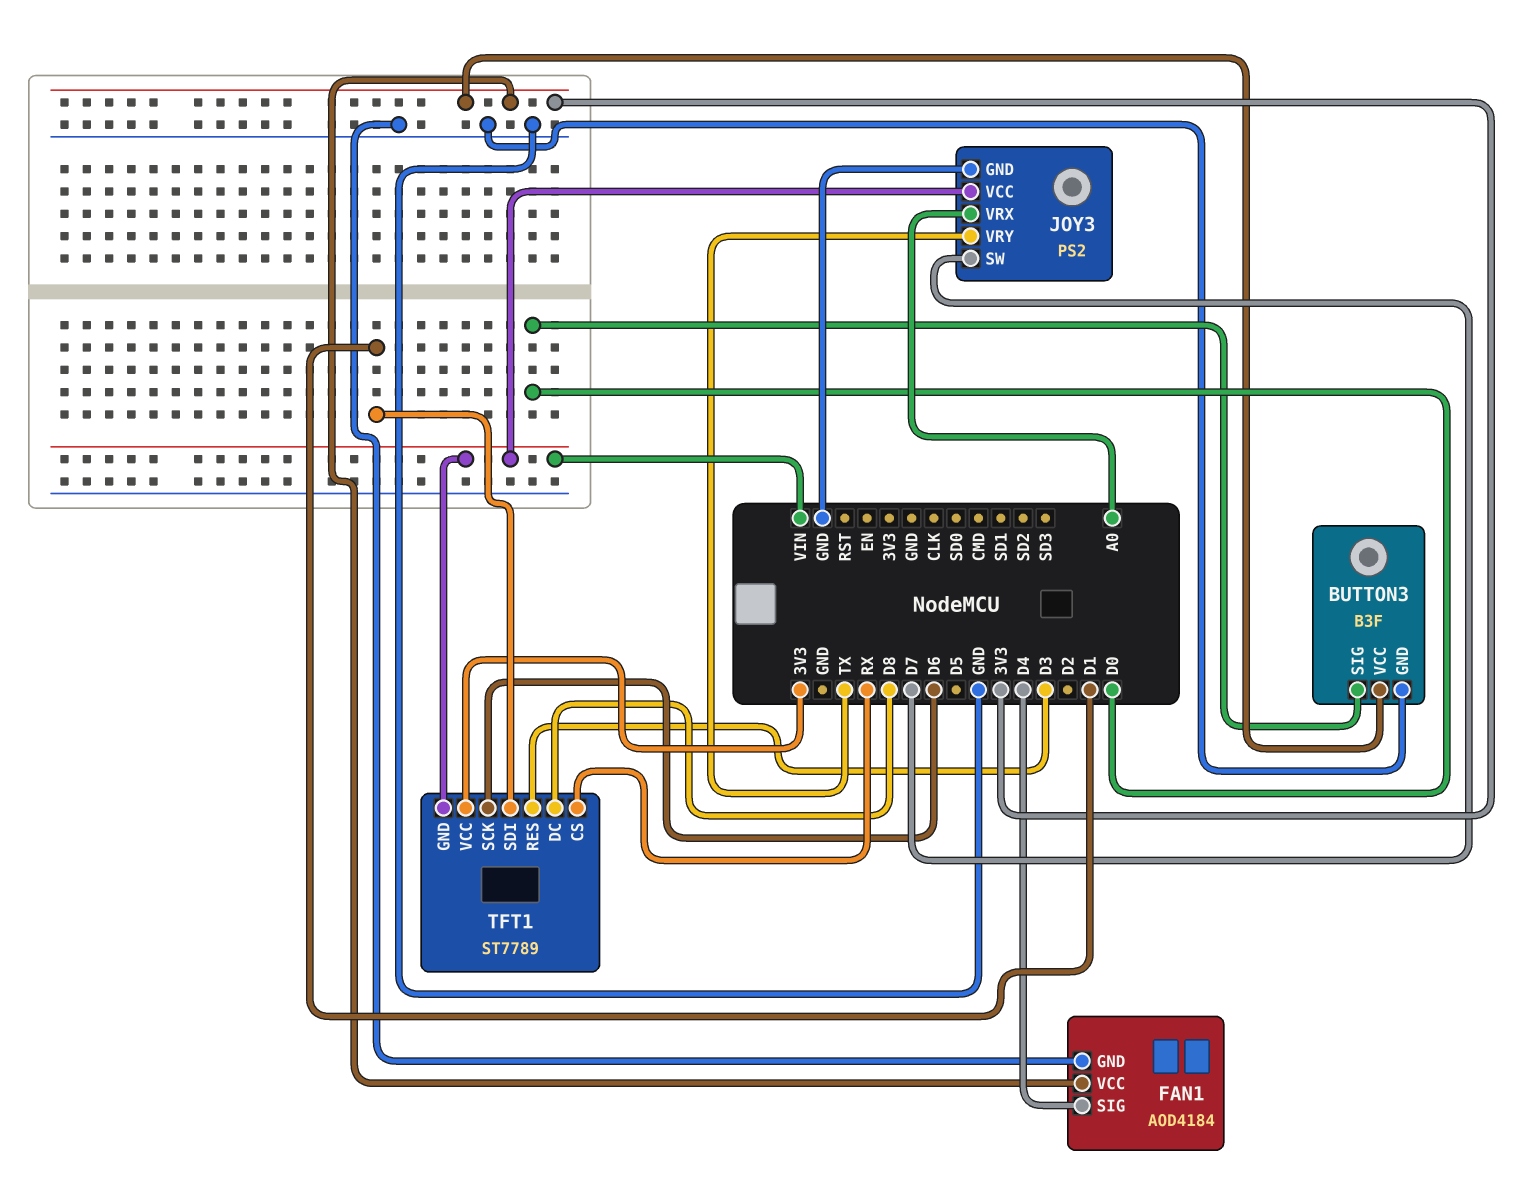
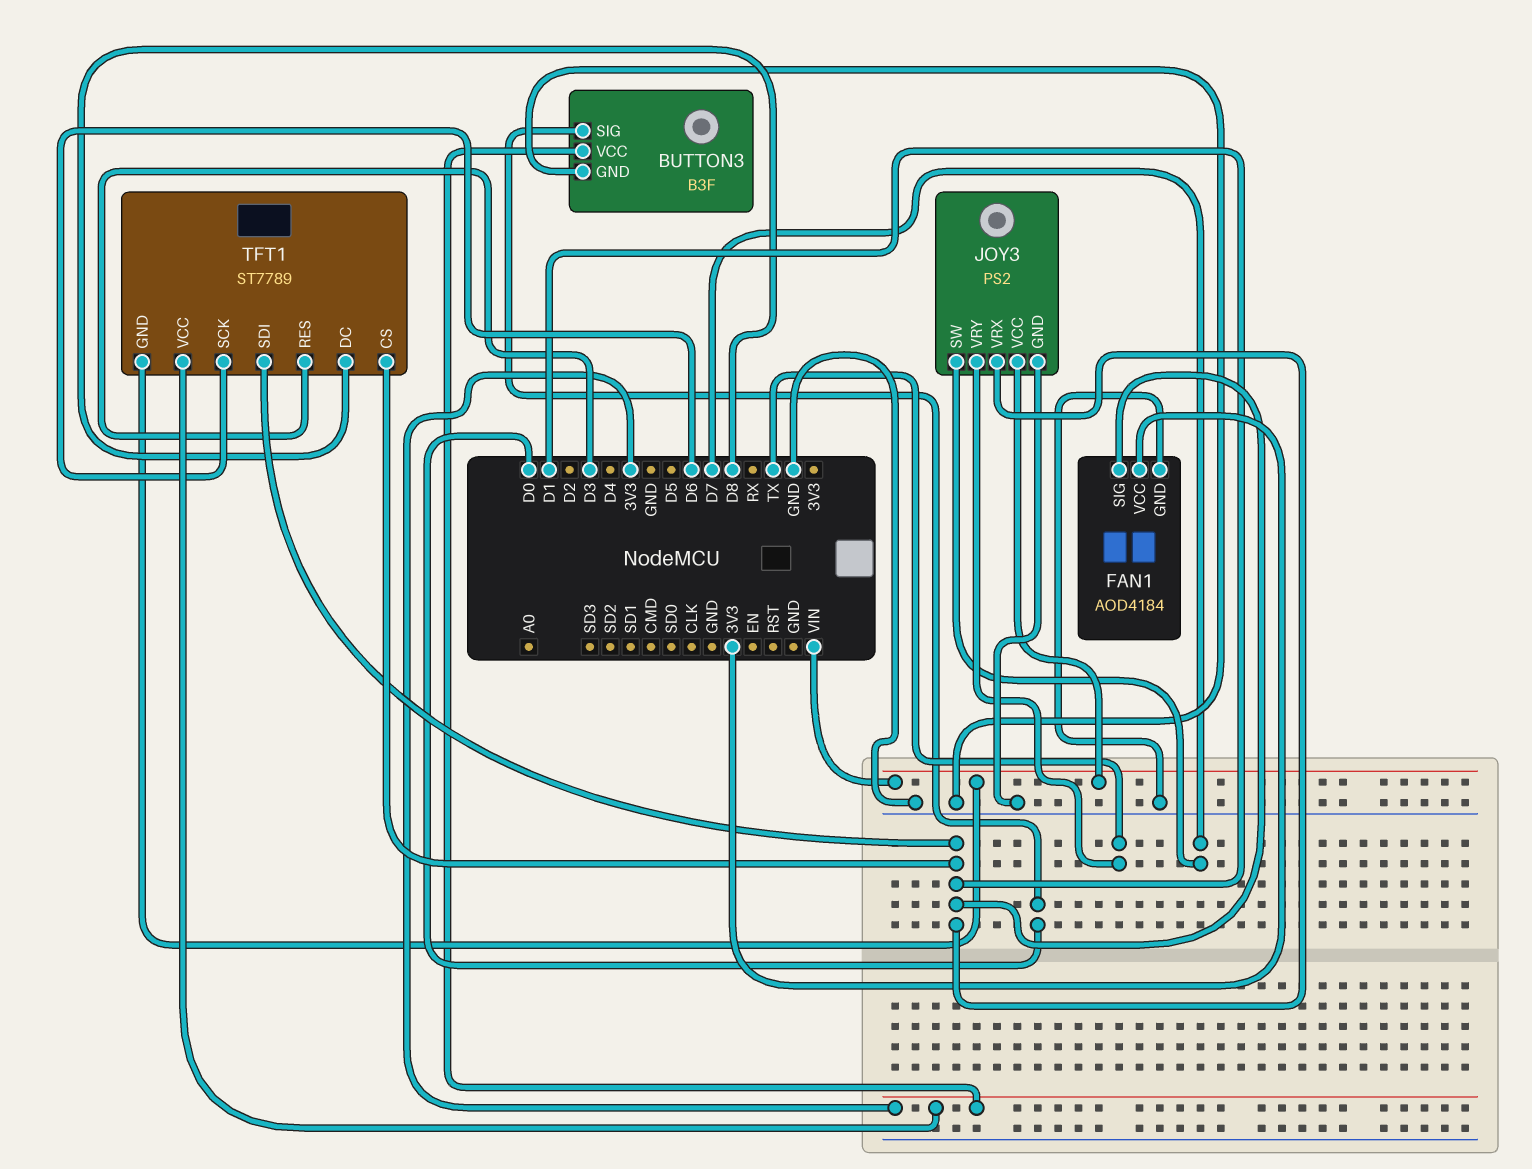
FAN1 pin SIG: D4 -> D1
JOY3 pin VRX: A0 -> D1
TFT1 pin CS: RX -> D1

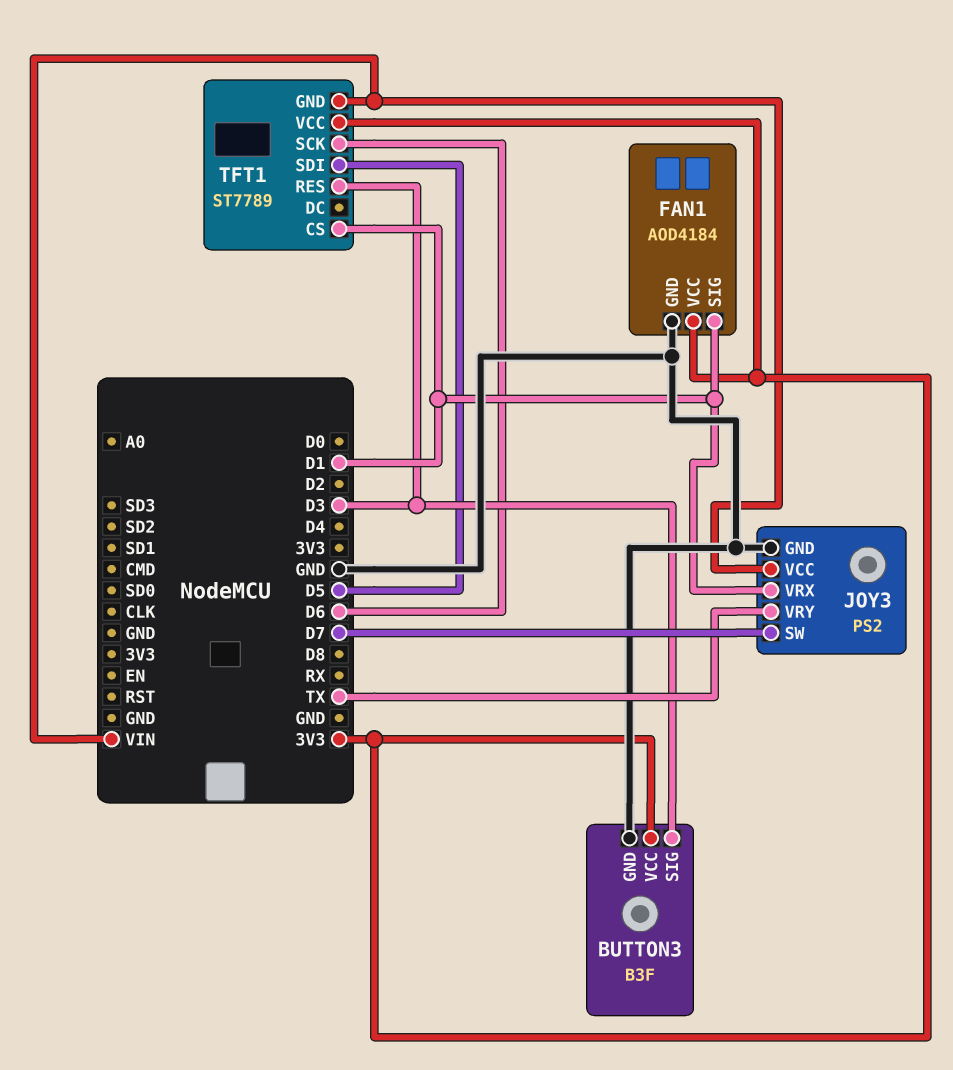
BUTTON3 pin SIG: D0 -> D3
TFT1 pin DC: D8 -> none
TFT1 pin SDI: D1 -> D5

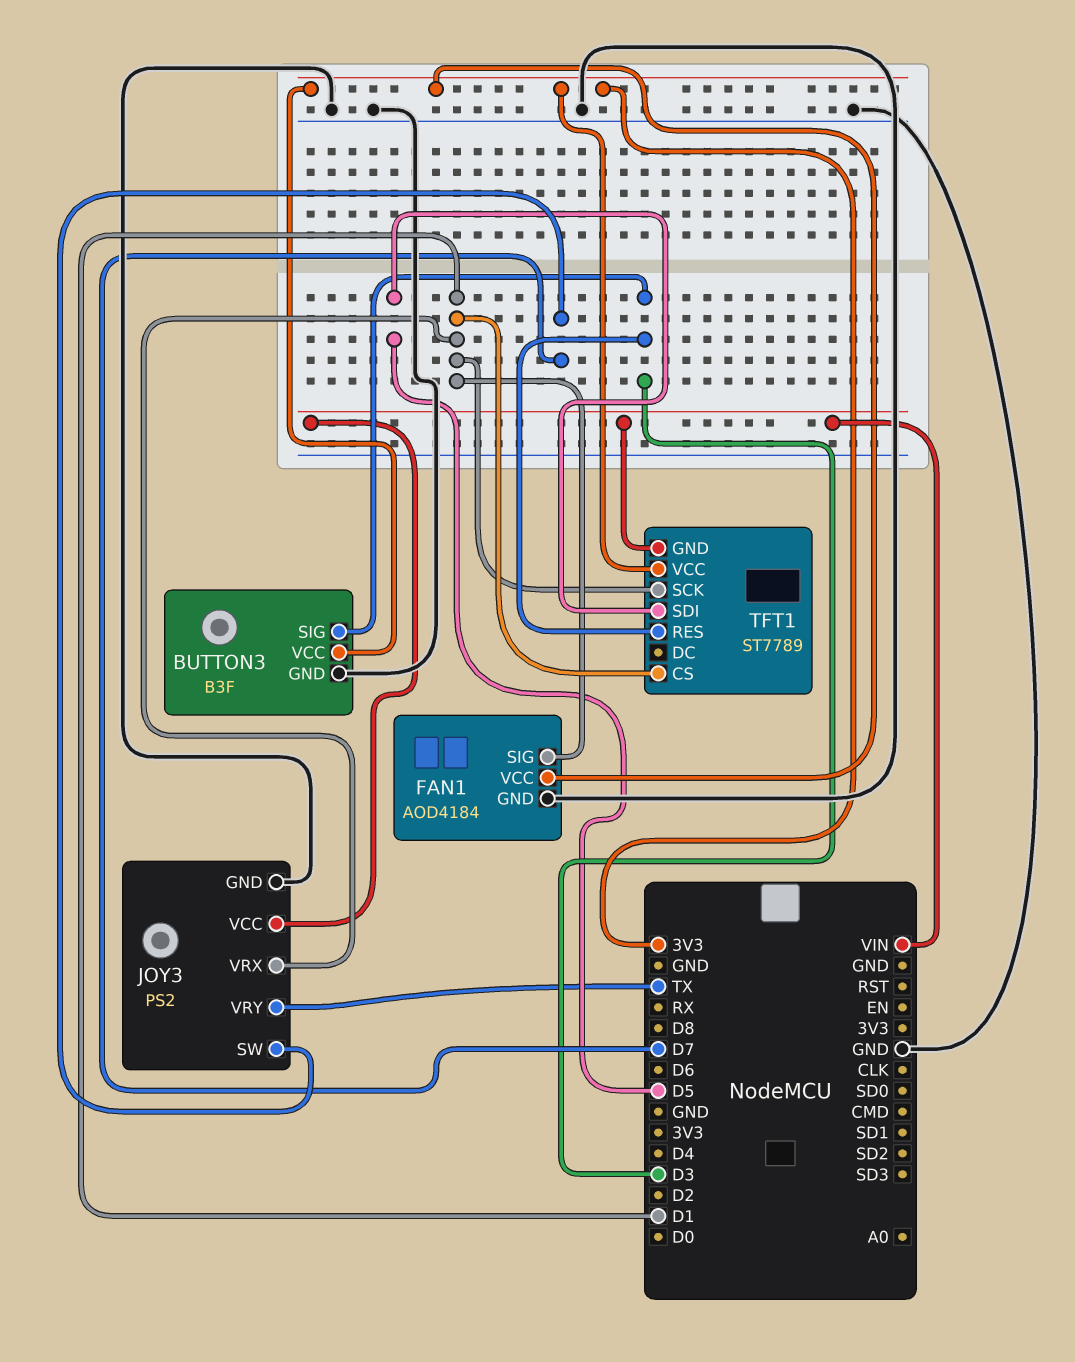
TFT1 pin SCK: D6 -> D1

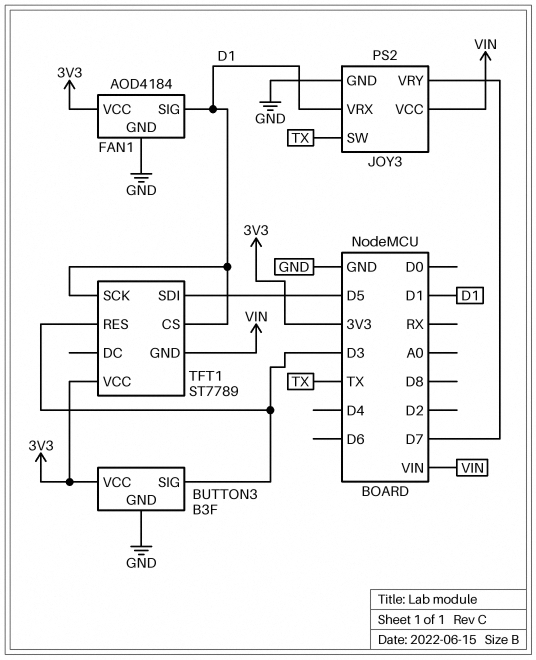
JOY3 pin SW: D7 -> TX
JOY3 pin VRY: TX -> D7

